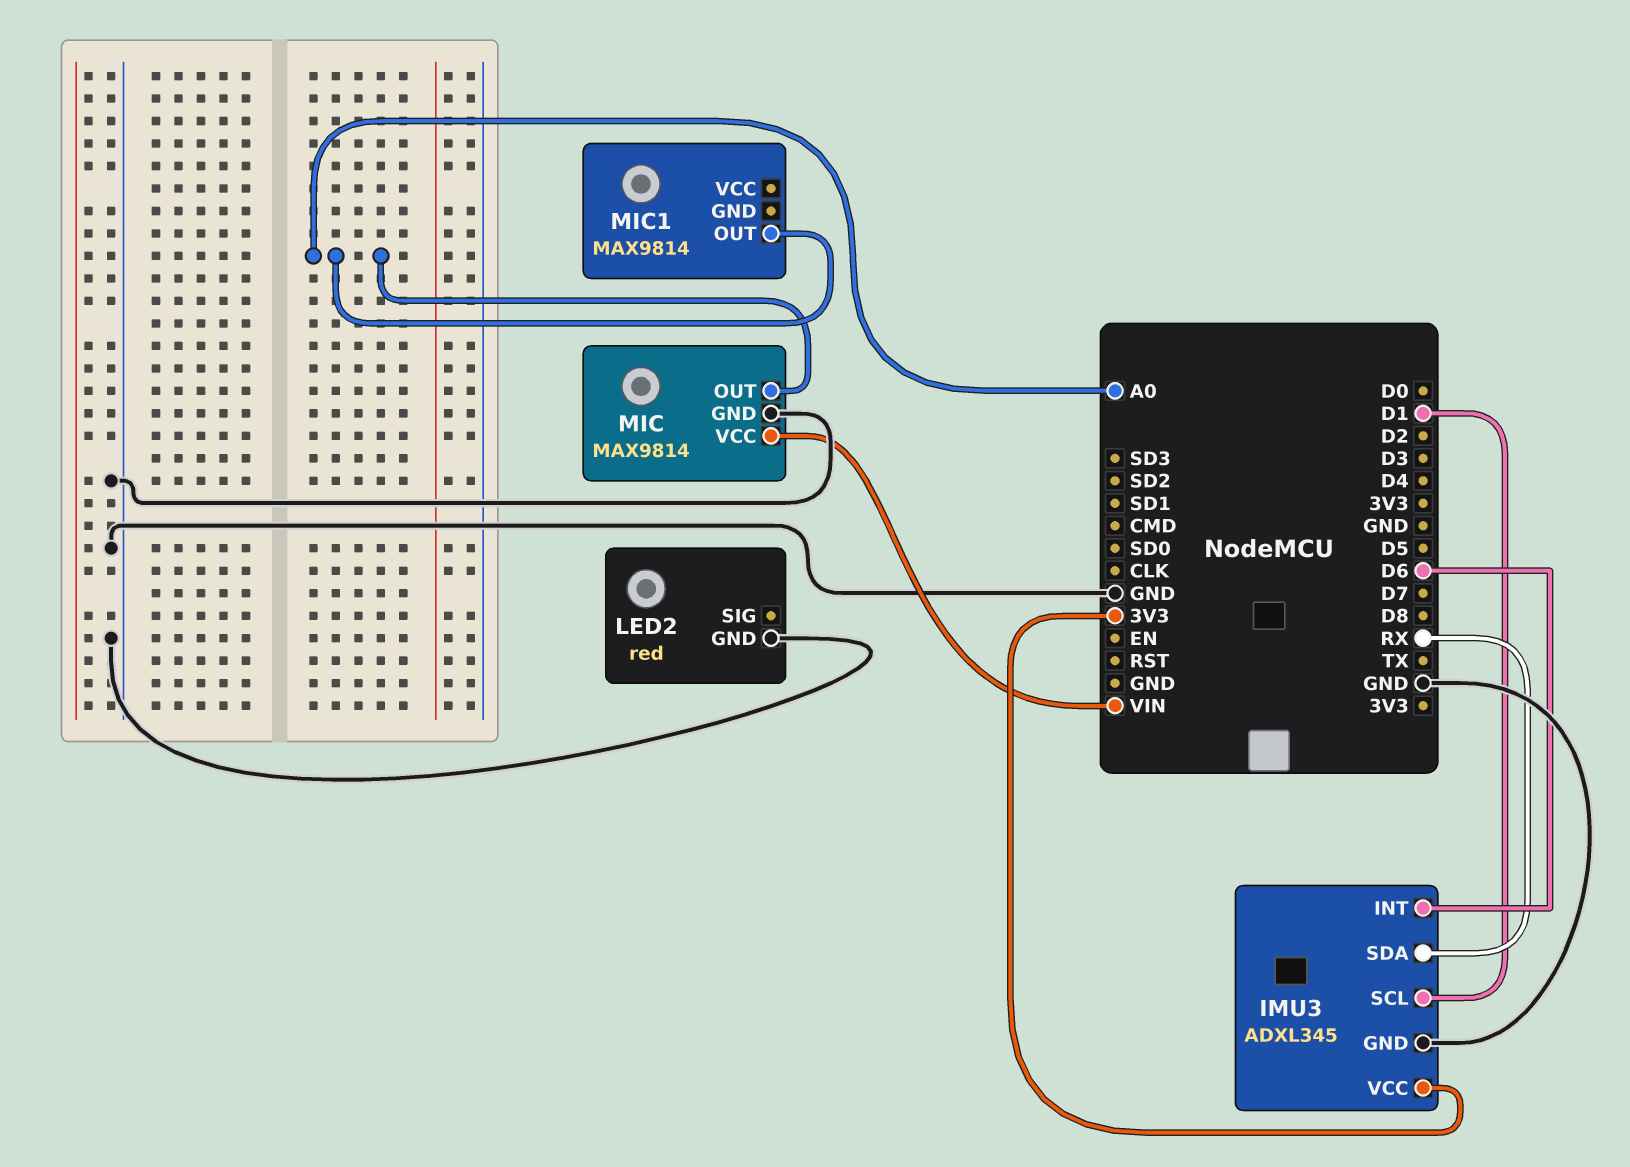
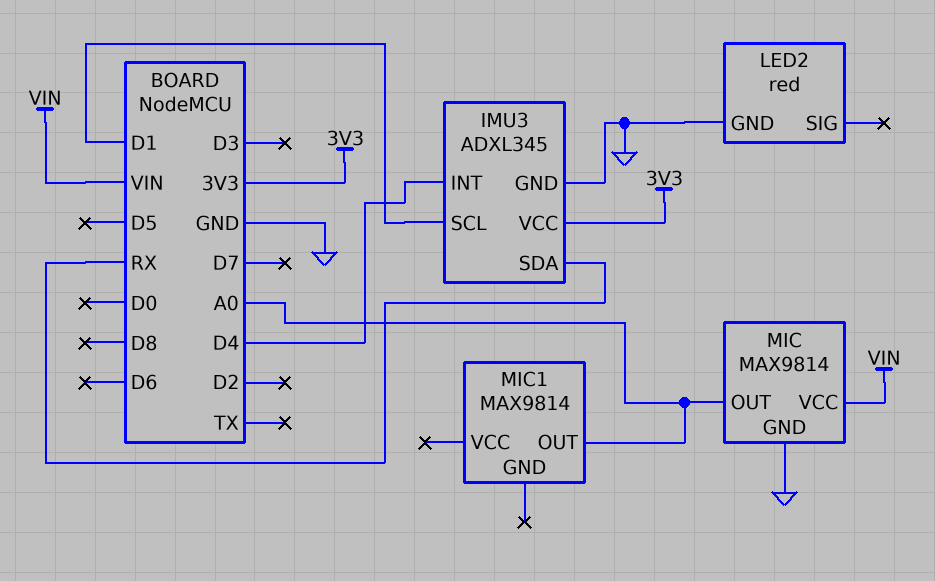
IMU3 pin INT: D6 -> D4

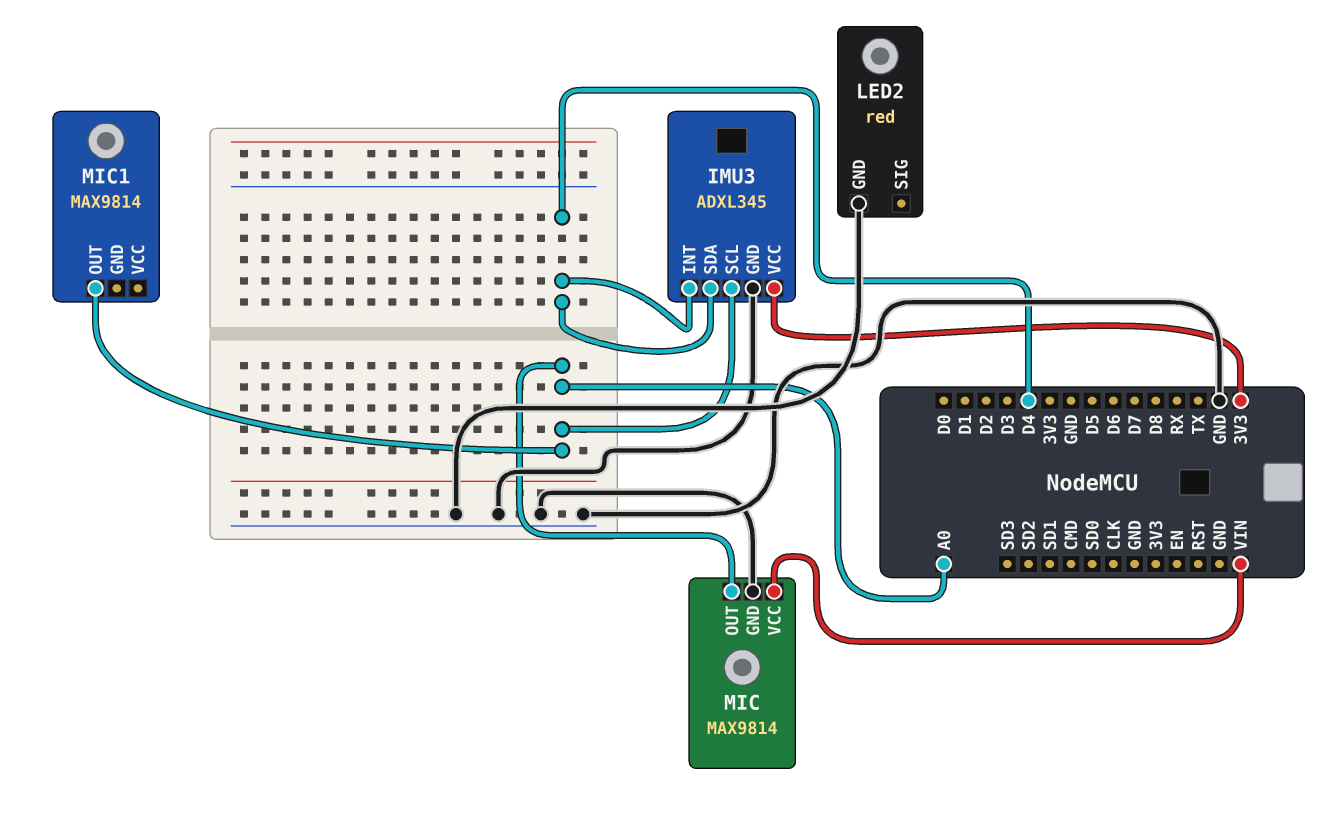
IMU3 pin SCL: D1 -> A0
IMU3 pin SDA: RX -> D4

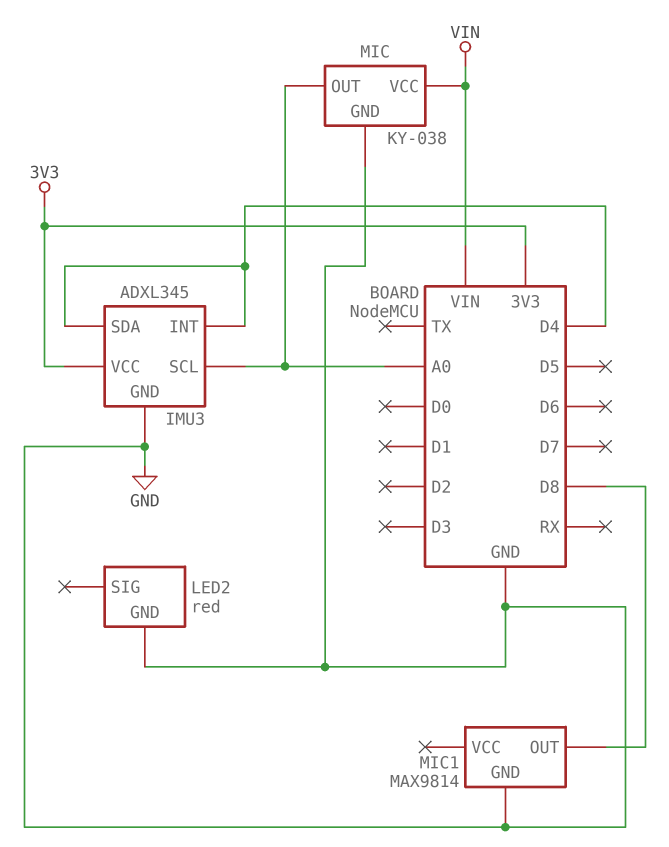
MIC: MAX9814 -> KY-038
MIC1 pin GND: none -> GND
MIC1 pin OUT: A0 -> D8

